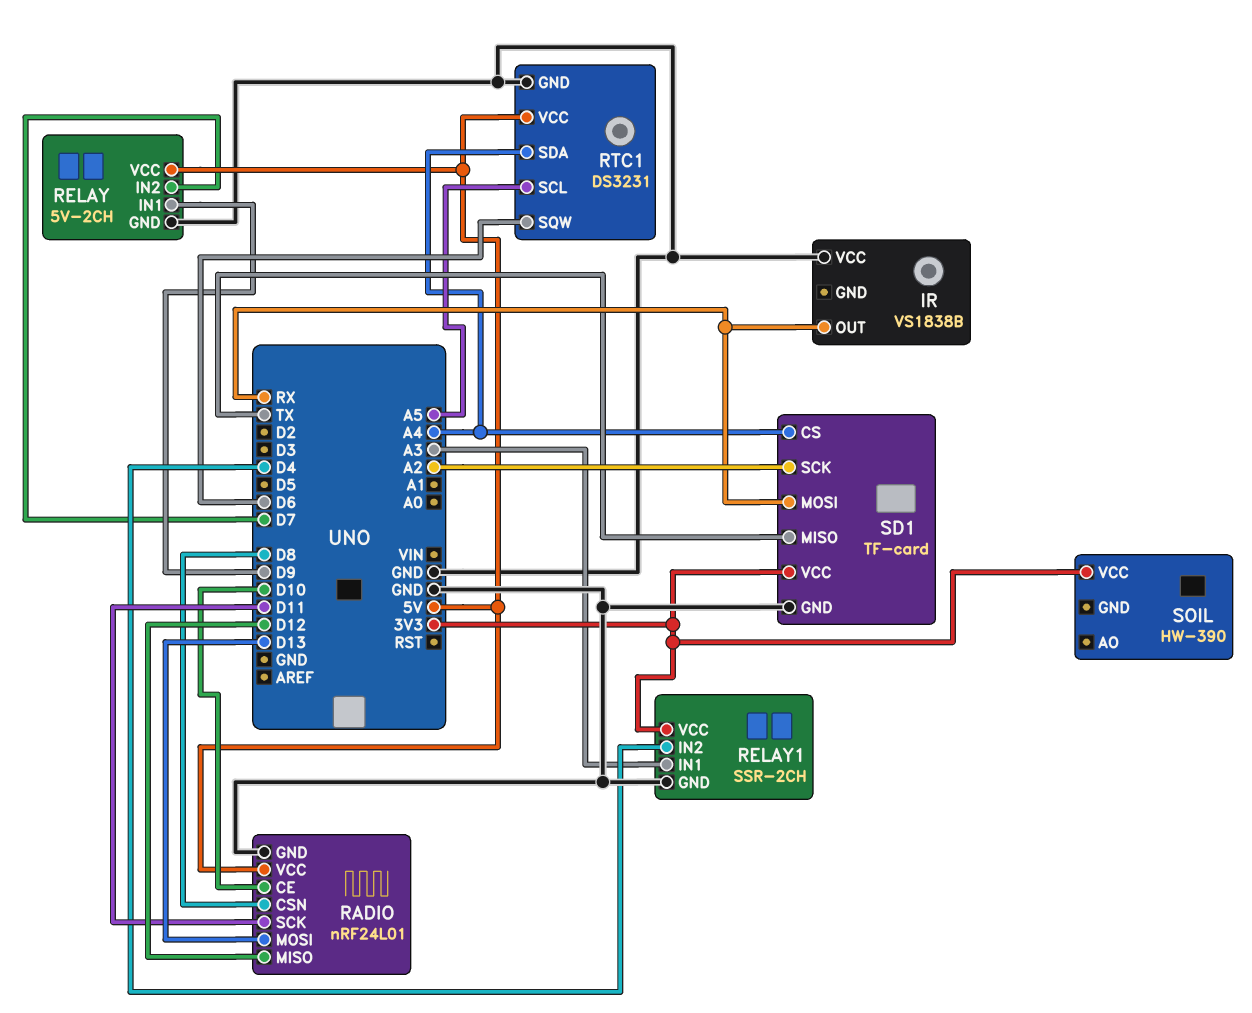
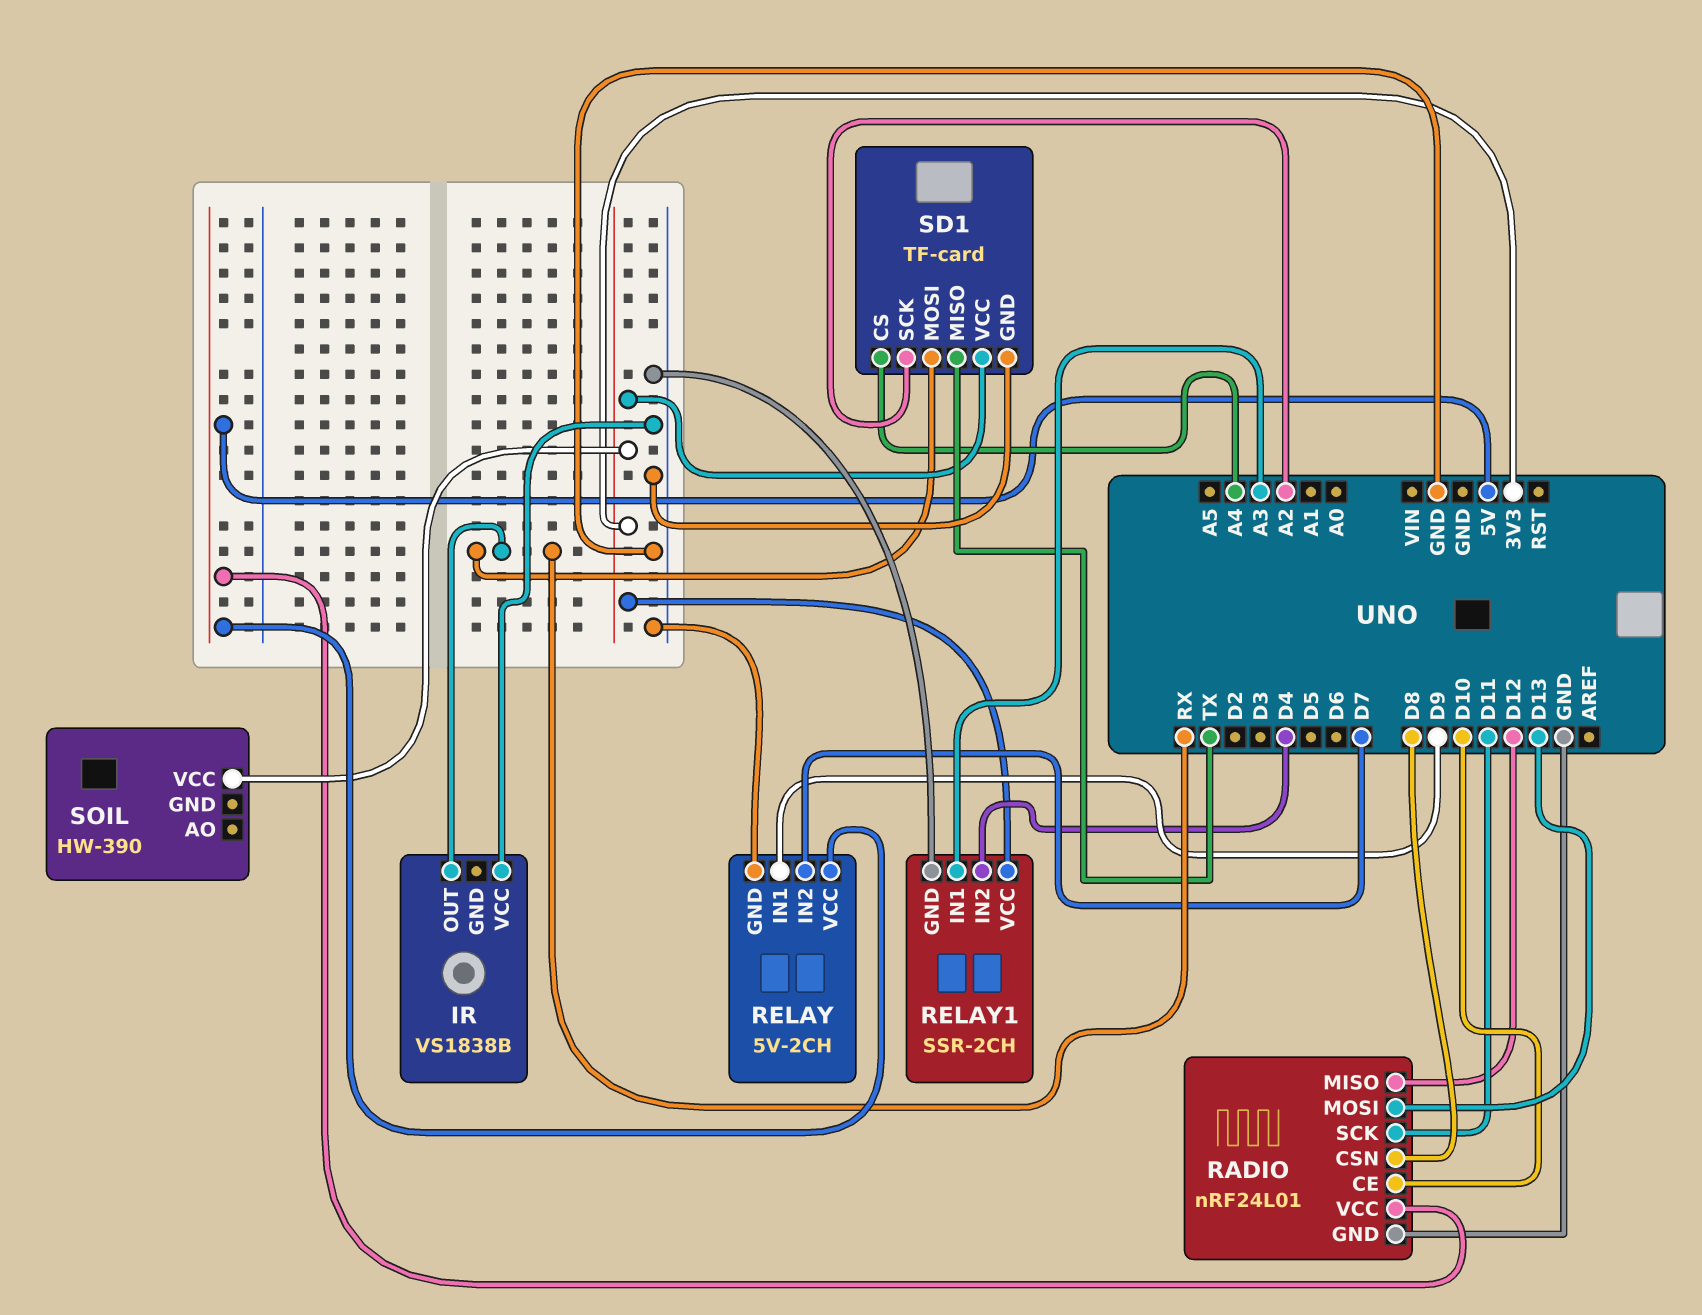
RTC1: DS3231 -> none
RTC1 pin GND: GND -> none
RTC1 pin SCL: A5 -> none
RTC1 pin SDA: A4 -> none
RTC1 pin SQW: D6 -> none
RTC1 pin VCC: 5V -> none

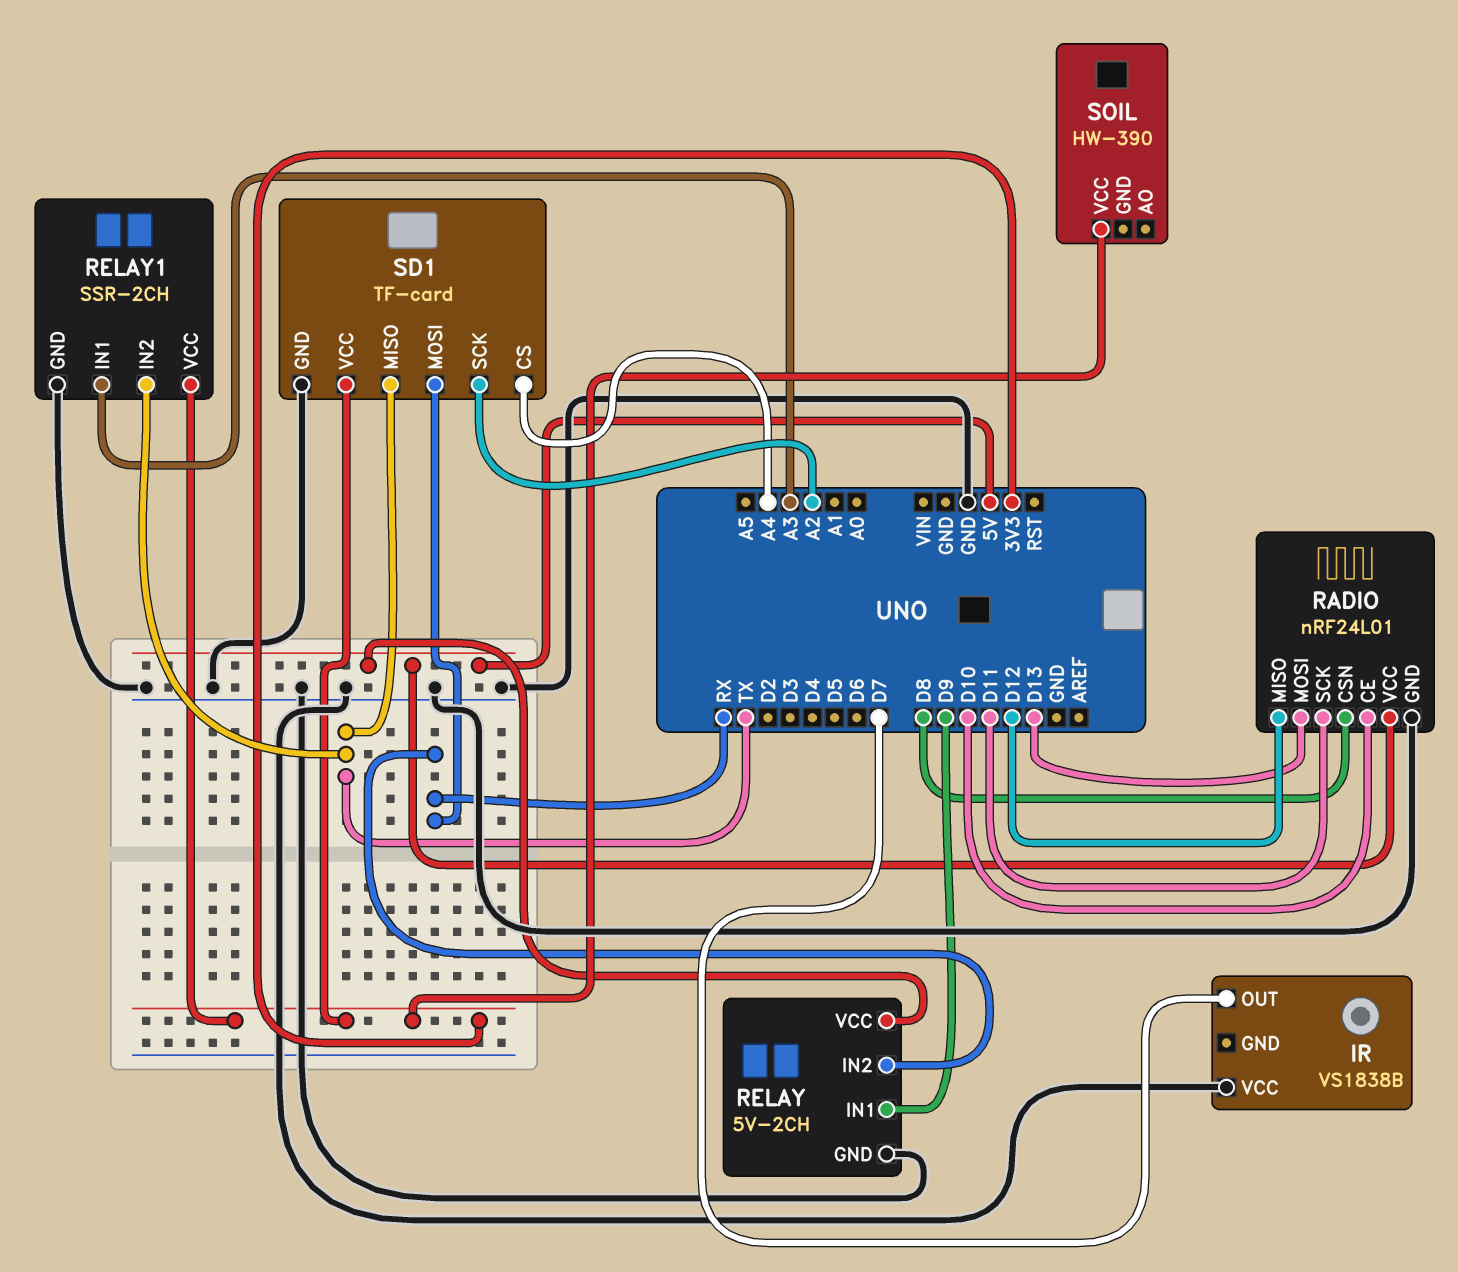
IR pin OUT: RX -> D7
RELAY pin IN2: D7 -> RX
RELAY1 pin IN2: D4 -> TX

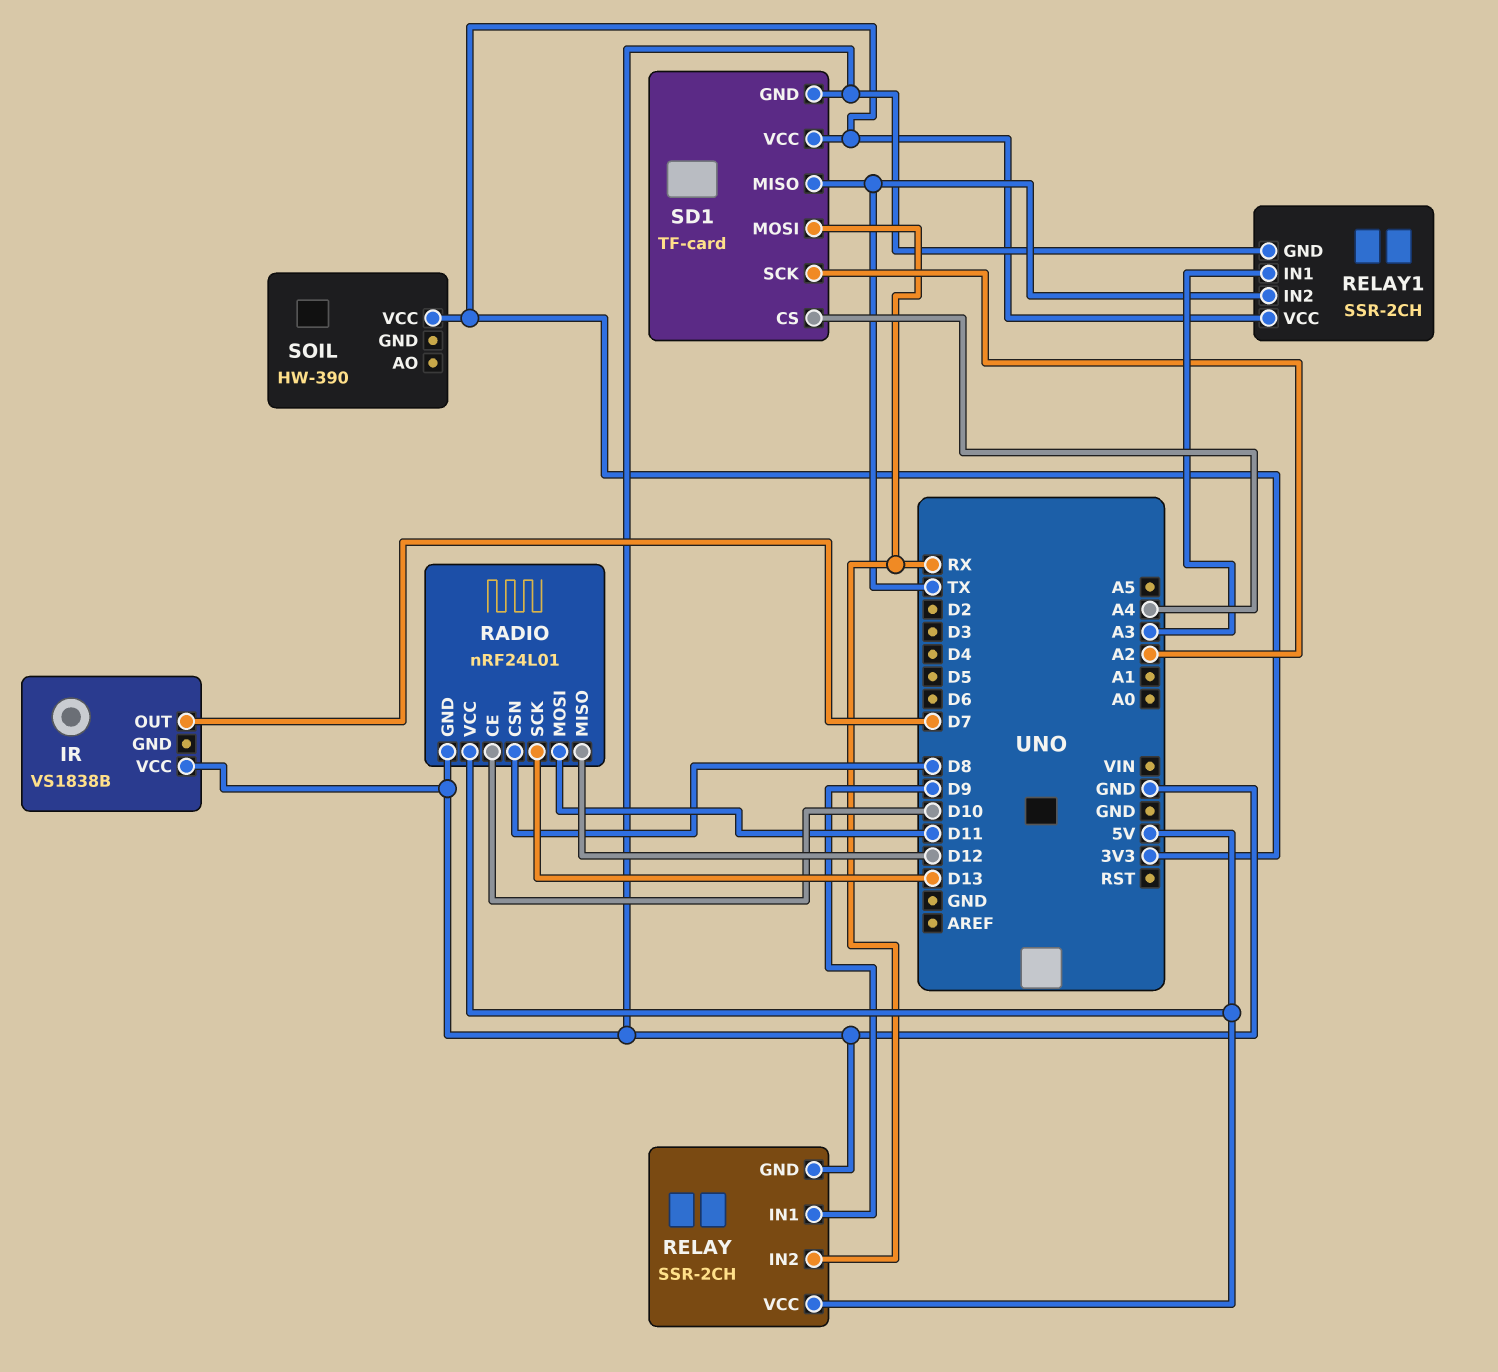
RADIO pin MOSI: D13 -> D11
RADIO pin SCK: D11 -> D13
RELAY: 5V-2CH -> SSR-2CH

